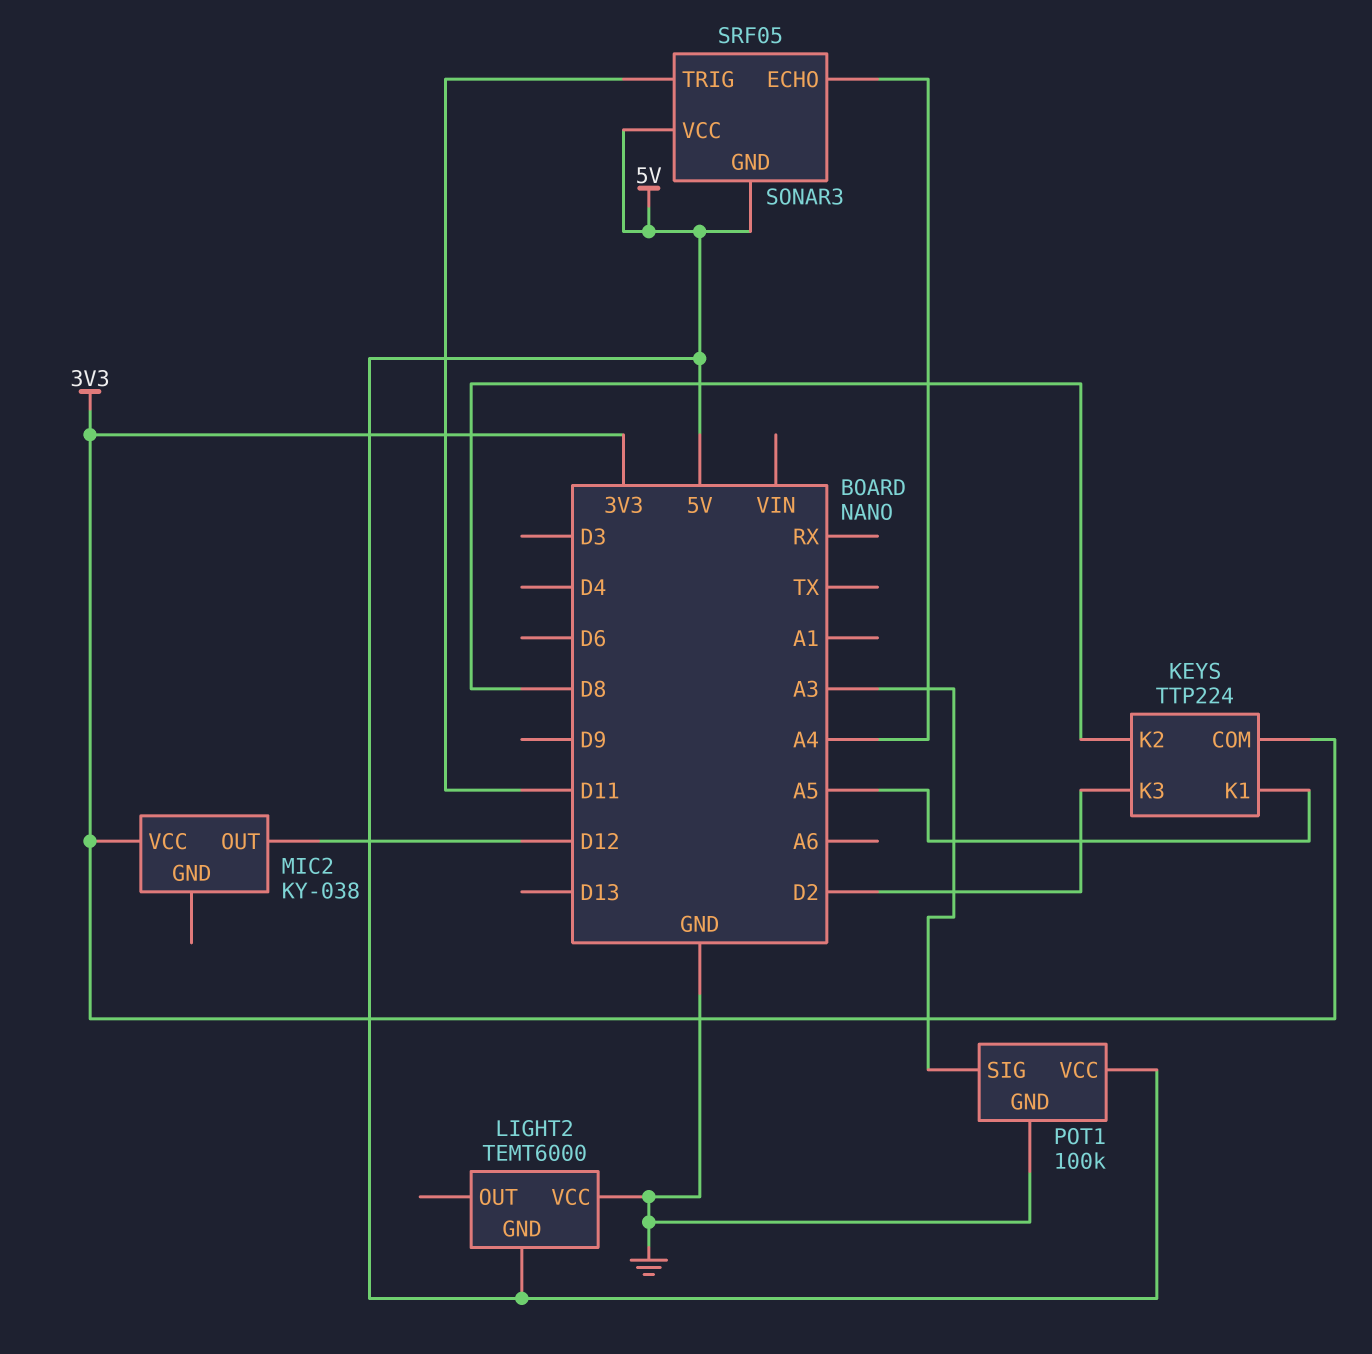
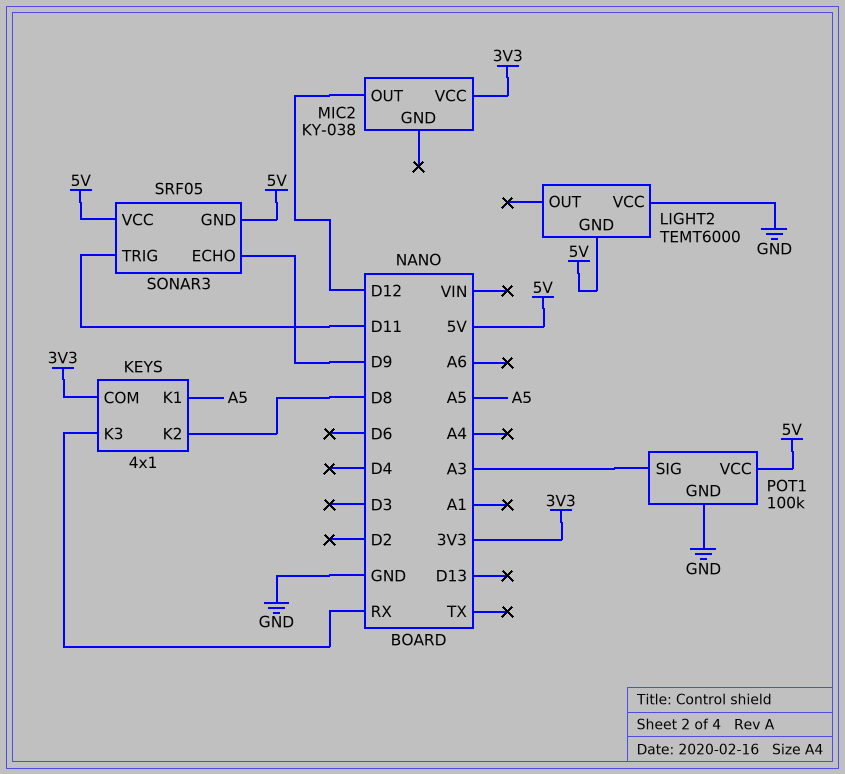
KEYS: TTP224 -> 4x1
KEYS pin K3: D2 -> RX
SONAR3 pin ECHO: A4 -> D9

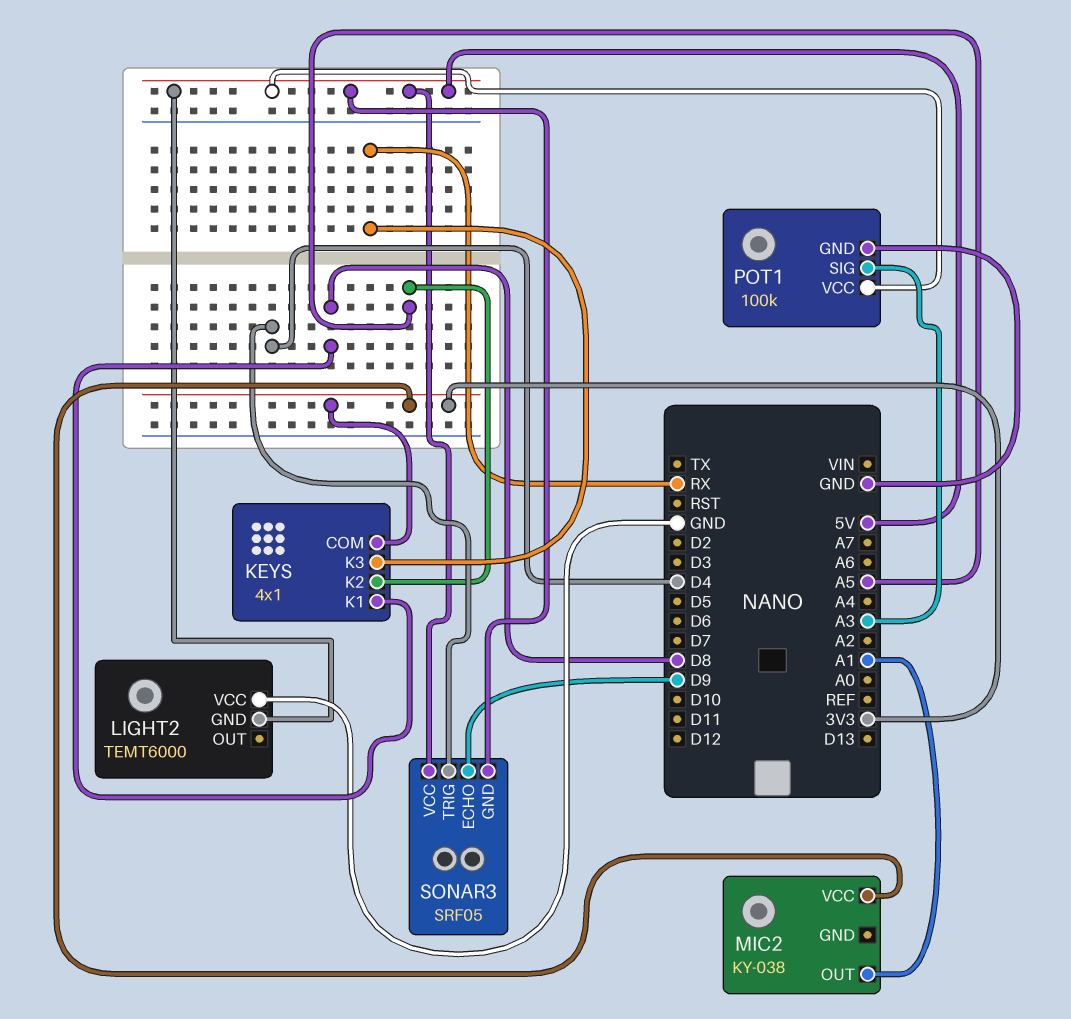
KEYS pin K1: A5 -> D8
KEYS pin K2: D8 -> A5
MIC2 pin OUT: D12 -> A1
SONAR3 pin TRIG: D11 -> D4

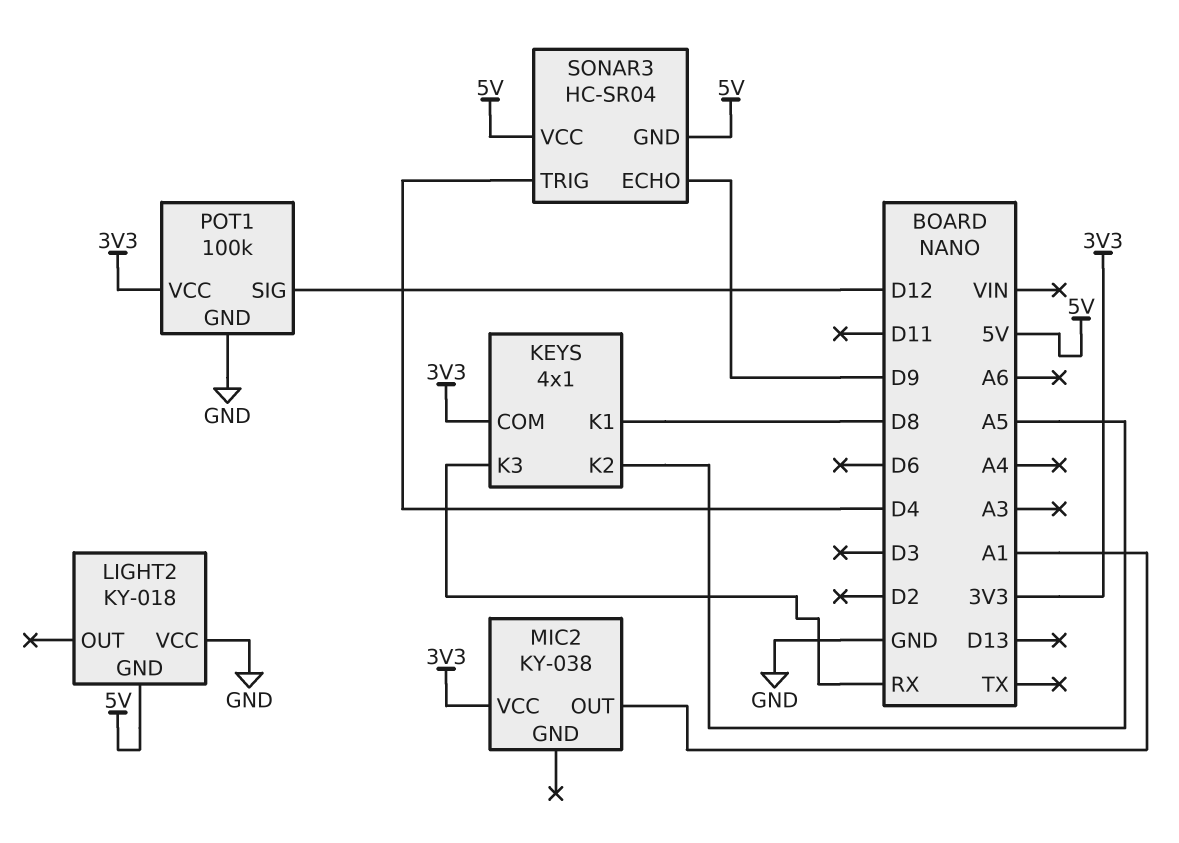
LIGHT2: TEMT6000 -> KY-018
POT1 pin SIG: A3 -> D12
POT1 pin VCC: 5V -> 3V3
SONAR3: SRF05 -> HC-SR04

